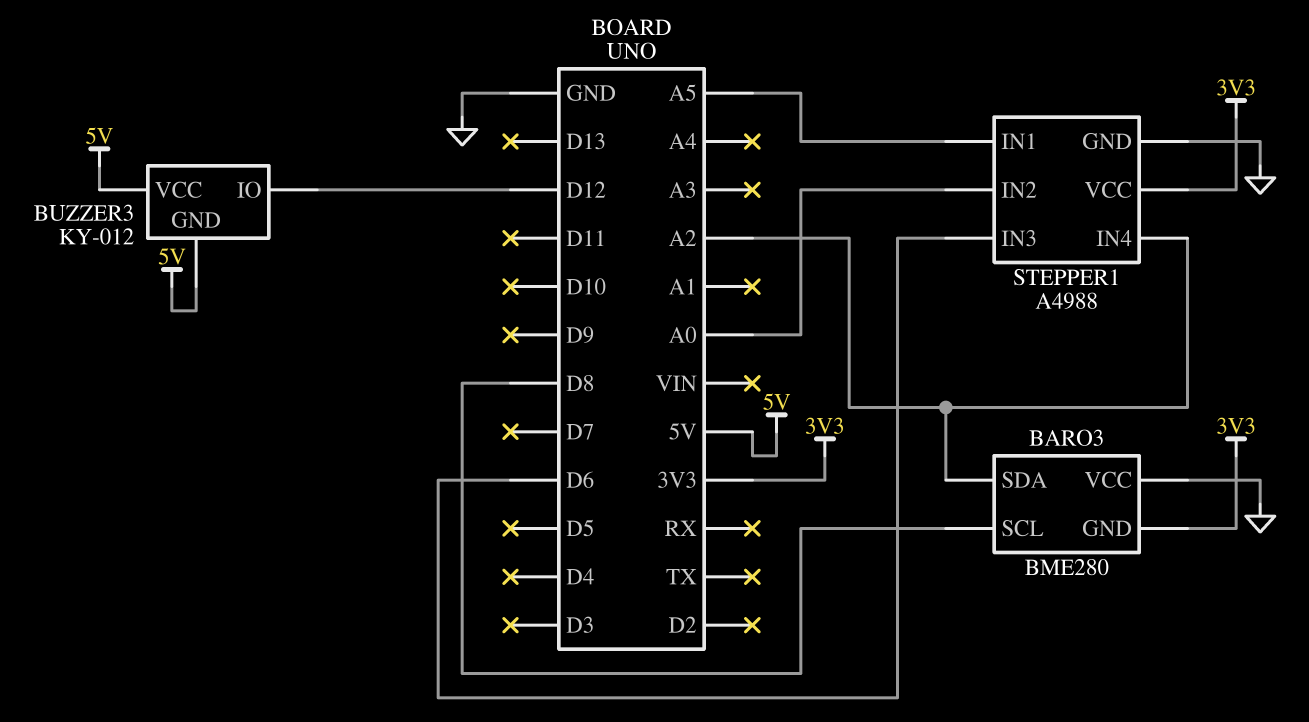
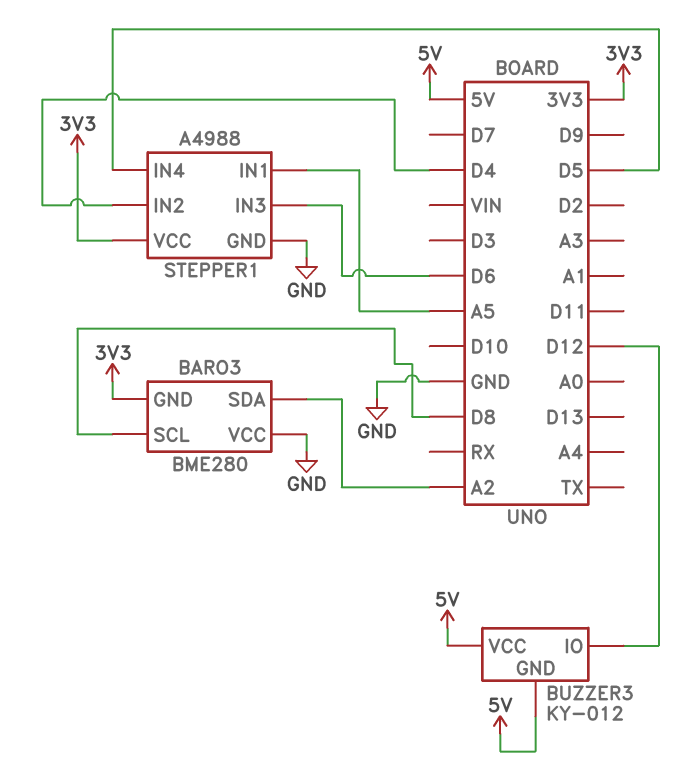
STEPPER1 pin IN2: A0 -> D4
STEPPER1 pin IN4: A2 -> D5

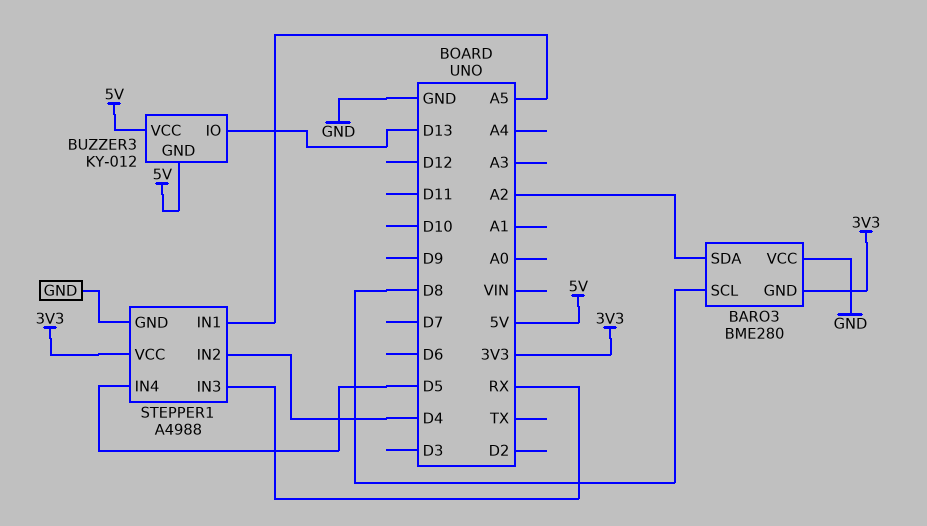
BUZZER3 pin IO: D12 -> D13
STEPPER1 pin IN3: D6 -> RX

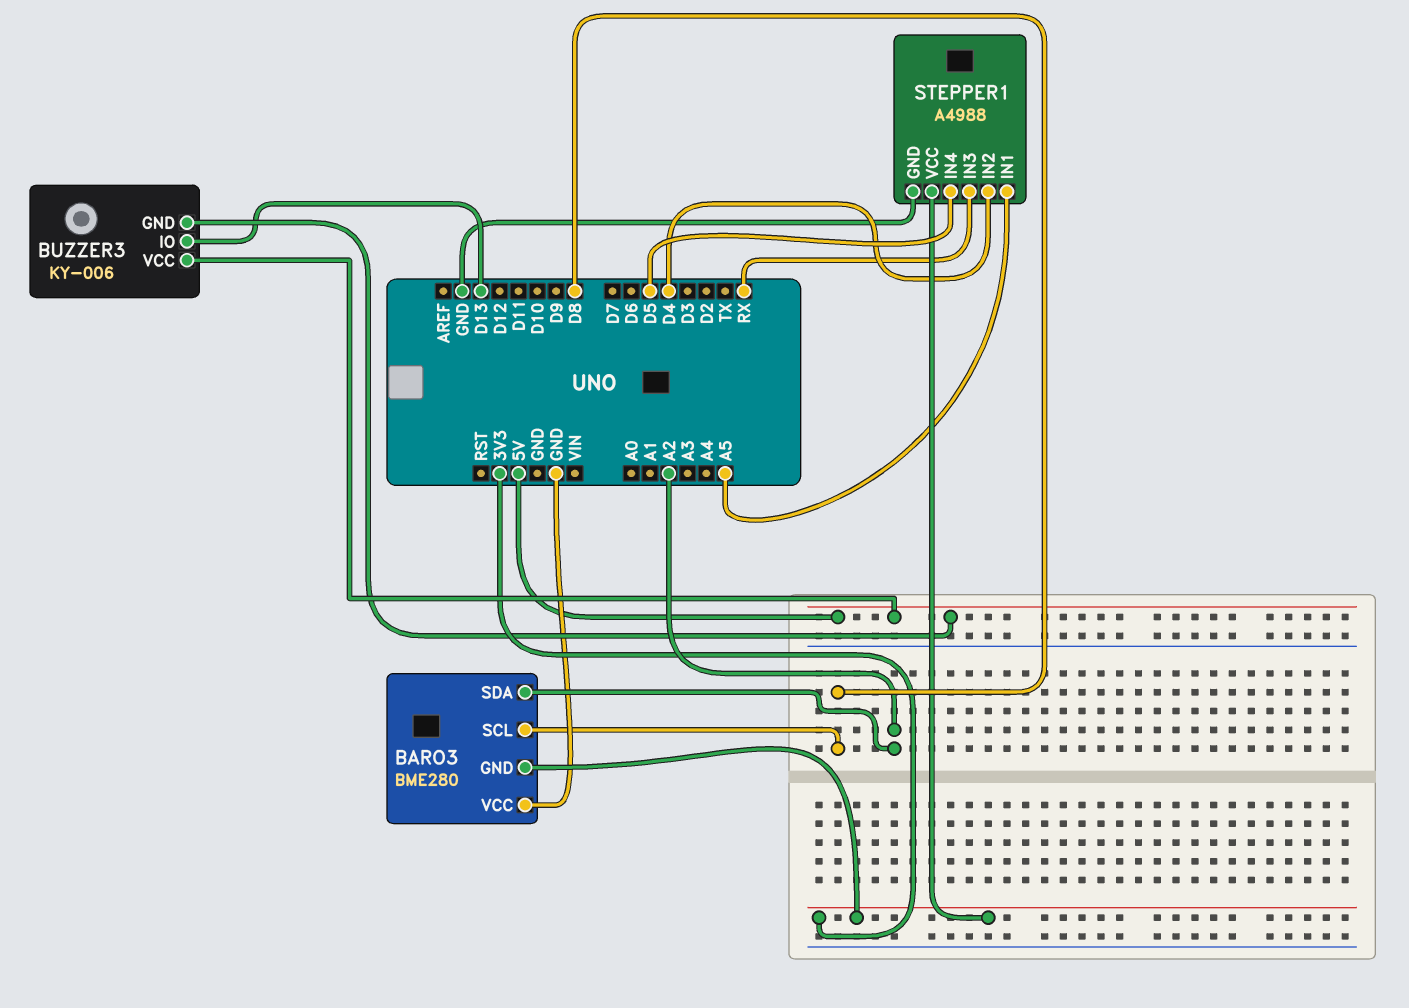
BUZZER3: KY-012 -> KY-006

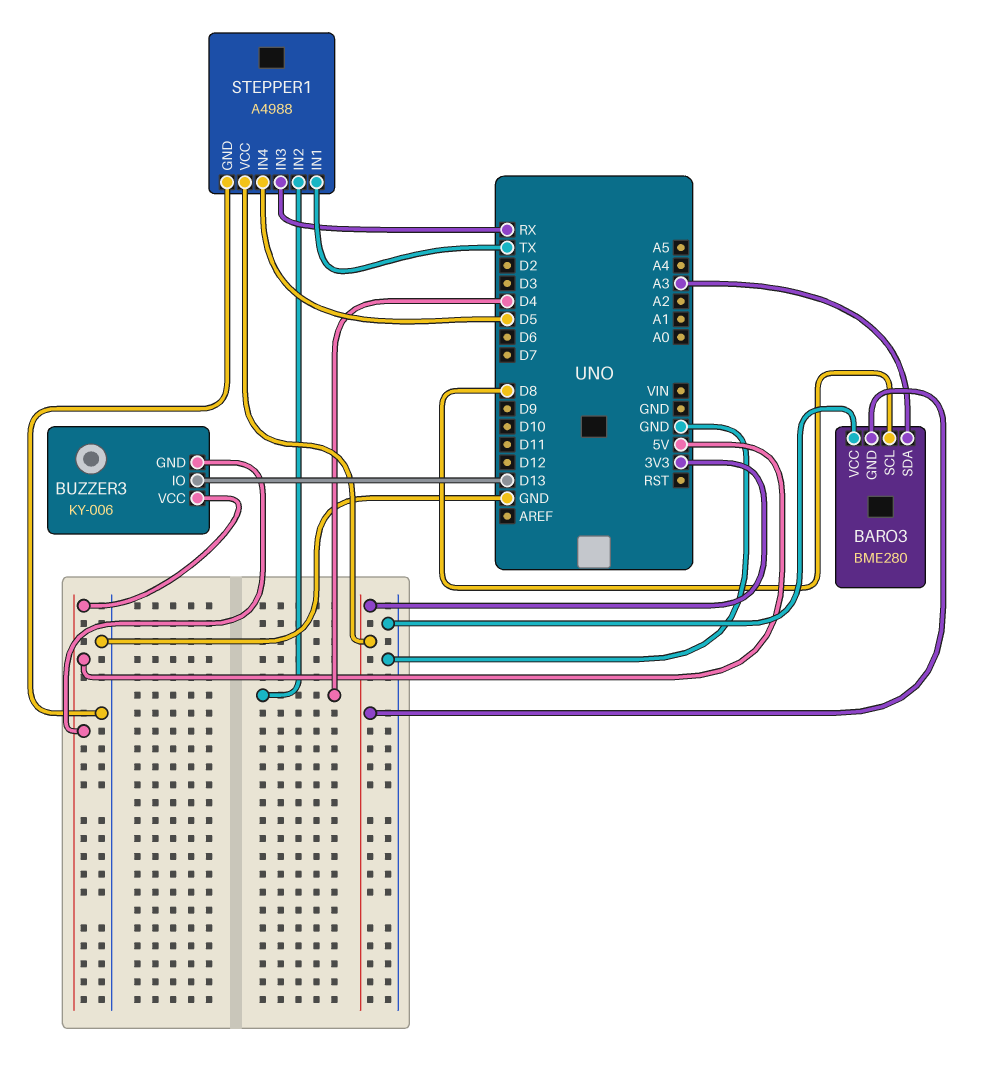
BARO3 pin SDA: A2 -> A3
STEPPER1 pin IN1: A5 -> TX

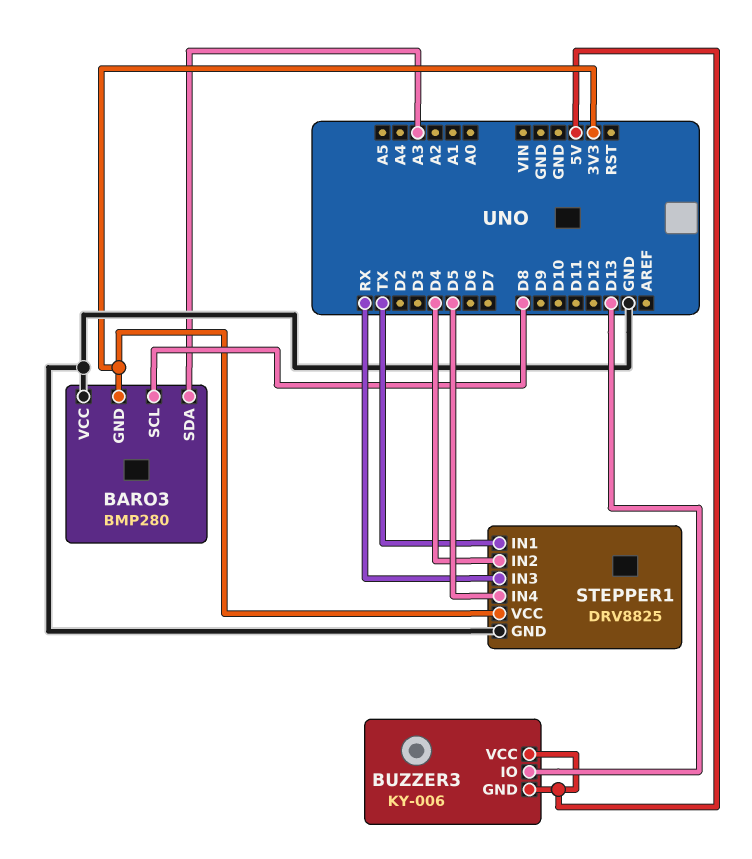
BARO3: BME280 -> BMP280
STEPPER1: A4988 -> DRV8825

